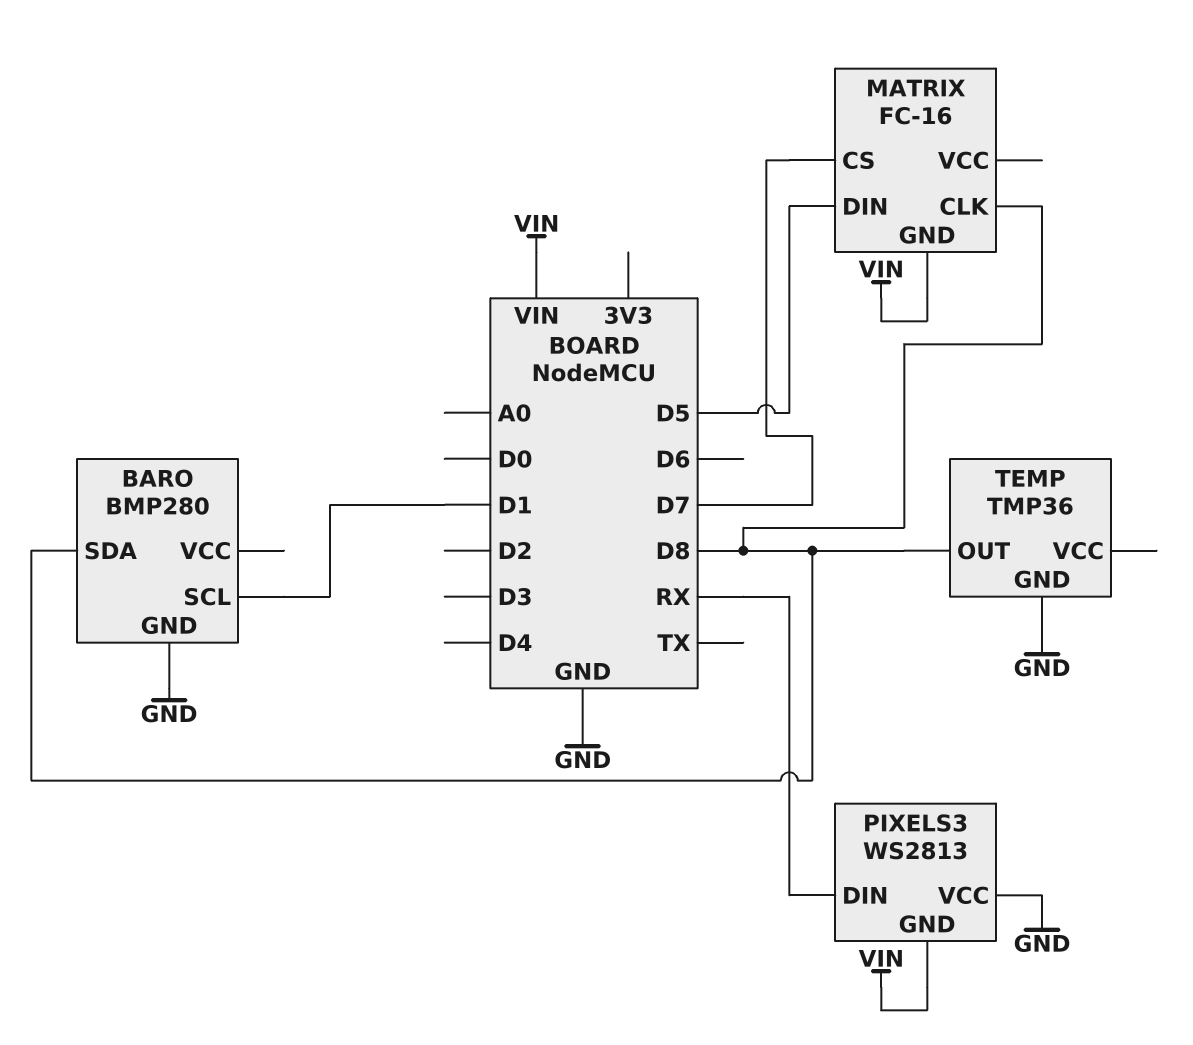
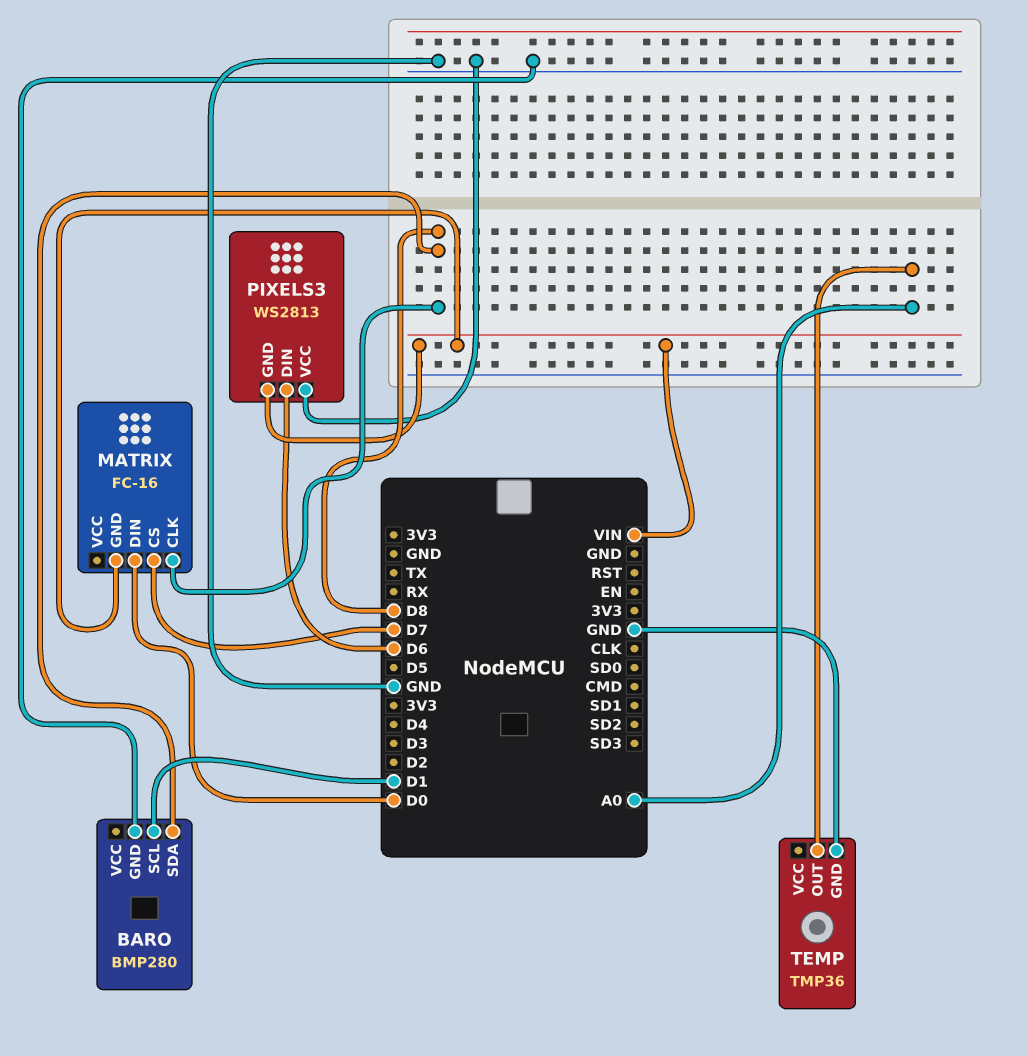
MATRIX pin DIN: D5 -> D0
PIXELS3 pin DIN: RX -> D6
TEMP pin OUT: D8 -> A0

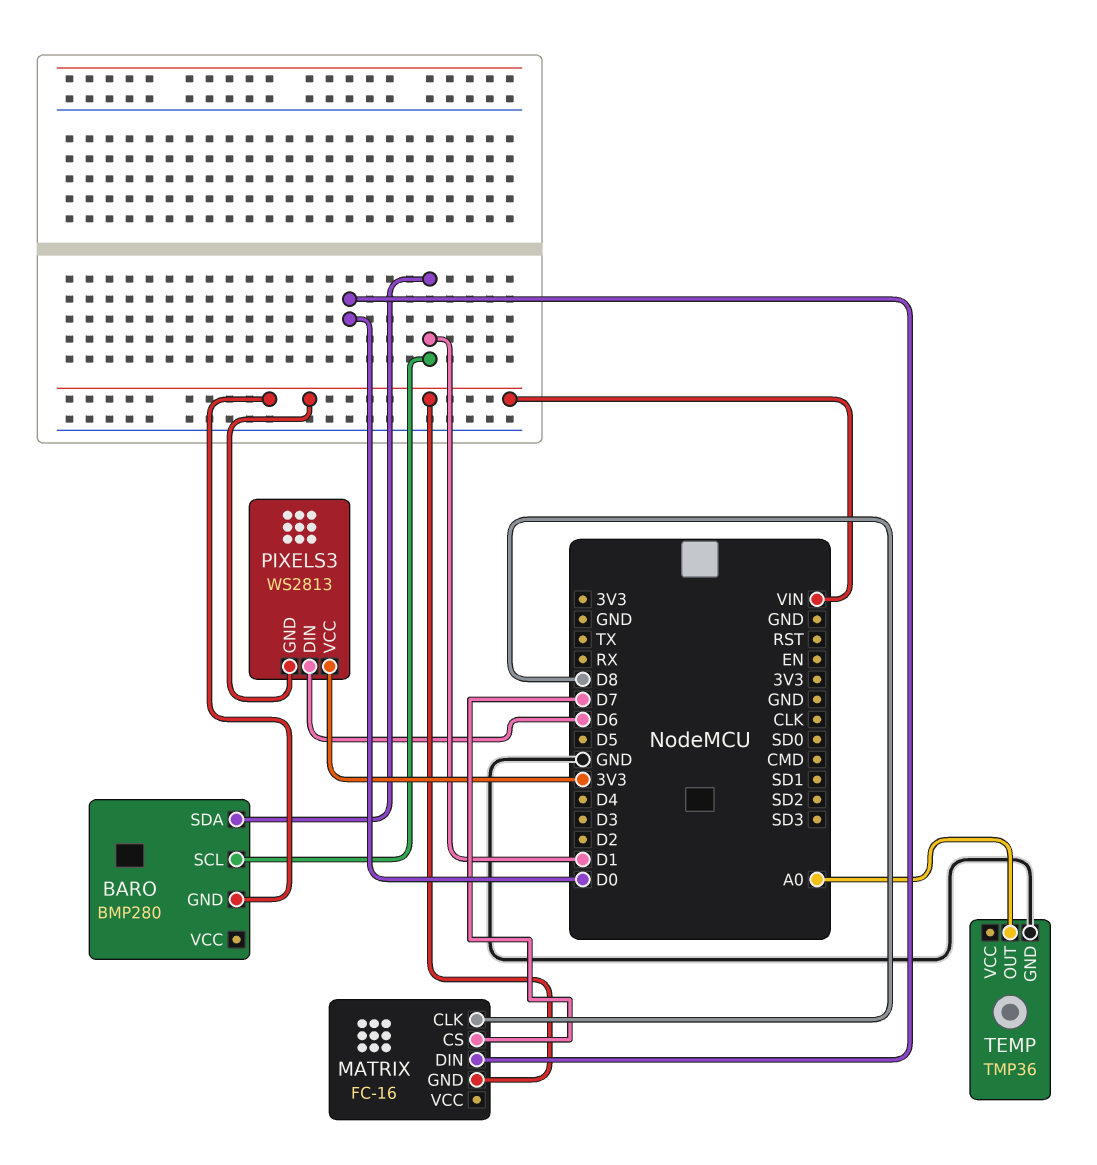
BARO pin GND: GND -> VIN
BARO pin SDA: D8 -> D1
PIXELS3 pin VCC: GND -> 3V3

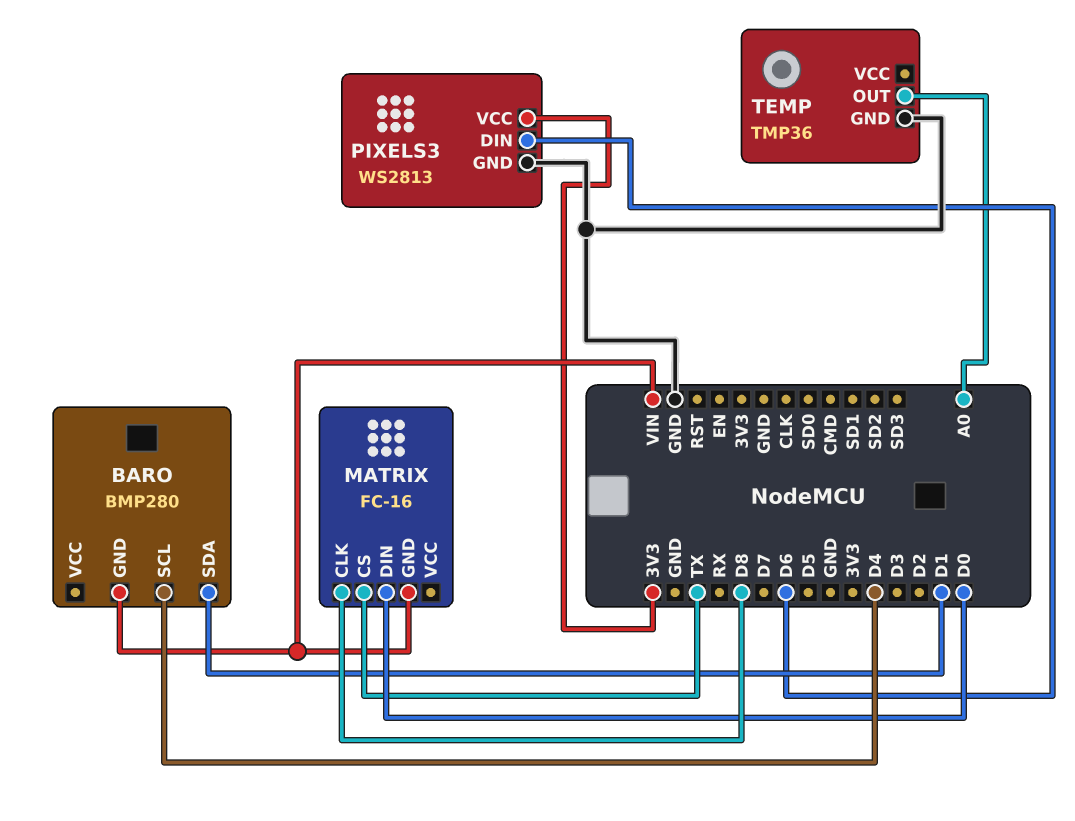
BARO pin SCL: D1 -> D4
MATRIX pin CS: D7 -> TX
PIXELS3 pin GND: VIN -> GND

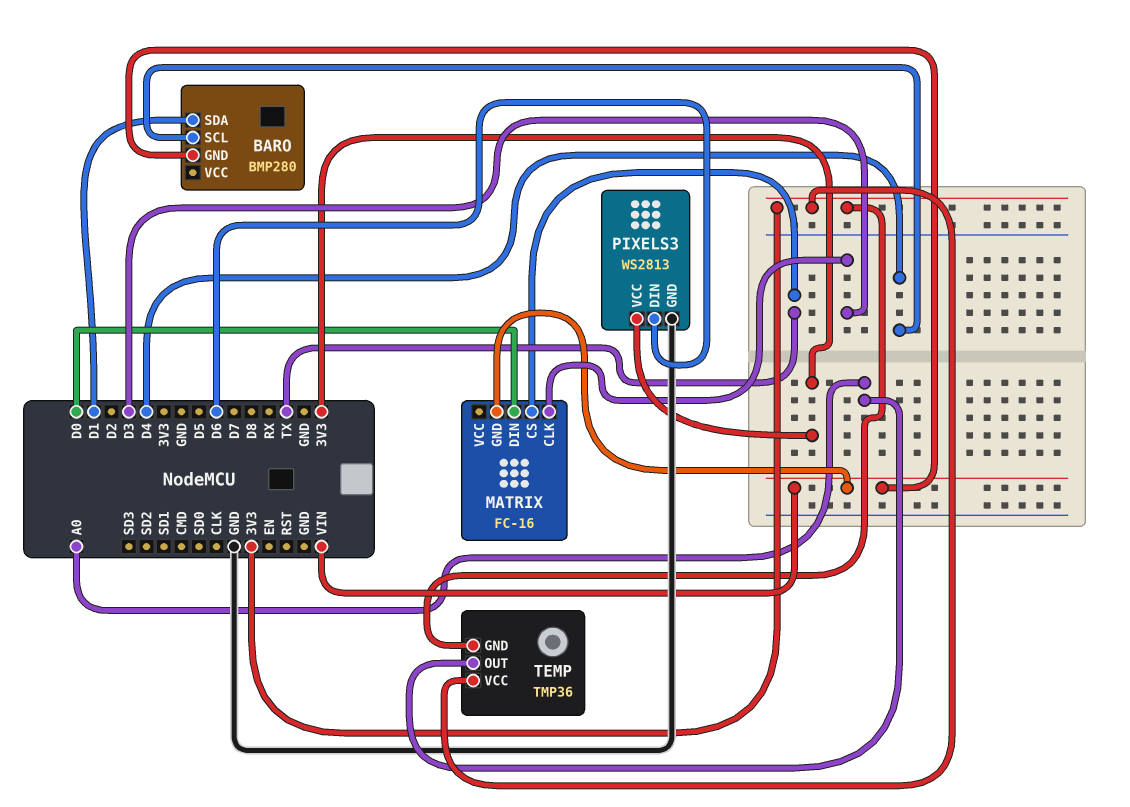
MATRIX pin CLK: D8 -> D3
TEMP pin GND: GND -> 3V3
TEMP pin VCC: none -> 3V3

